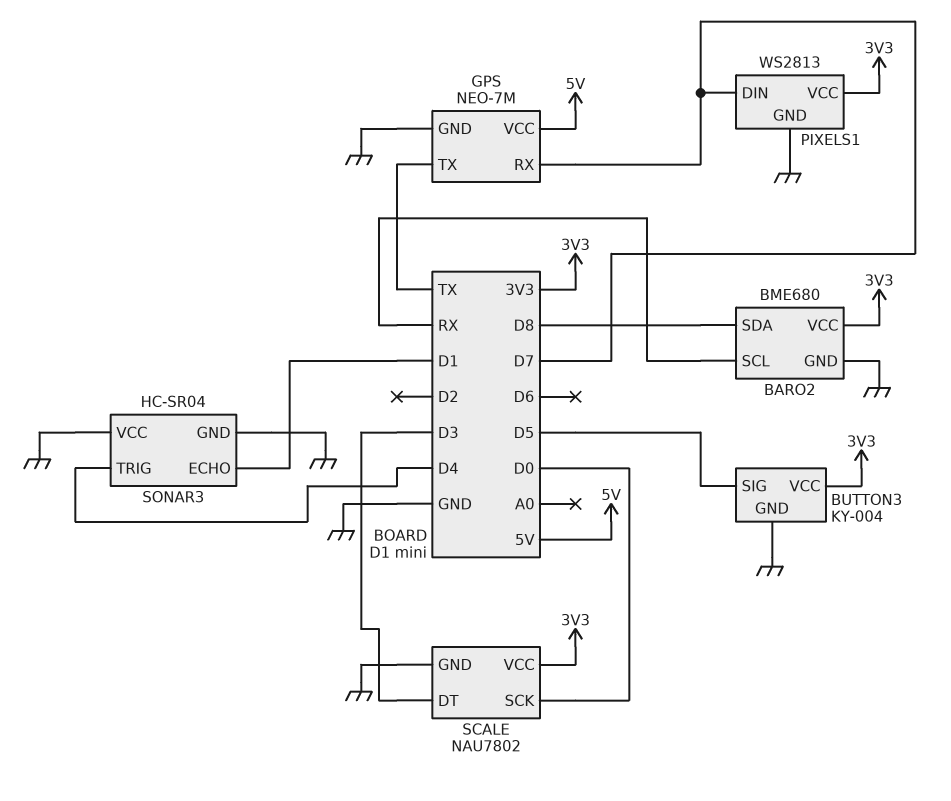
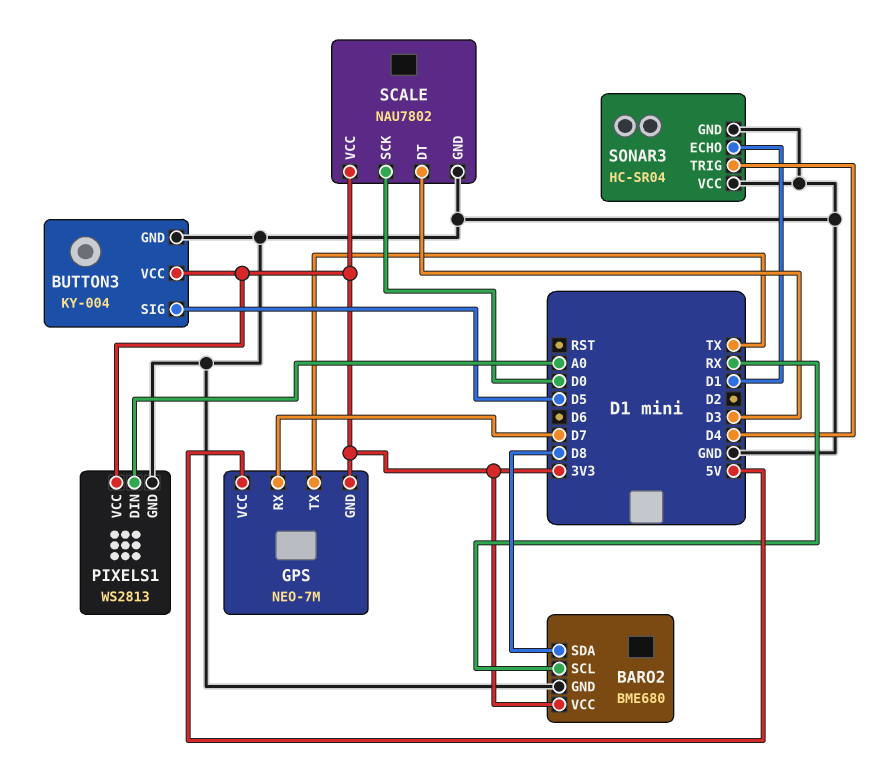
GPS pin GND: GND -> 3V3
PIXELS1 pin DIN: D7 -> A0

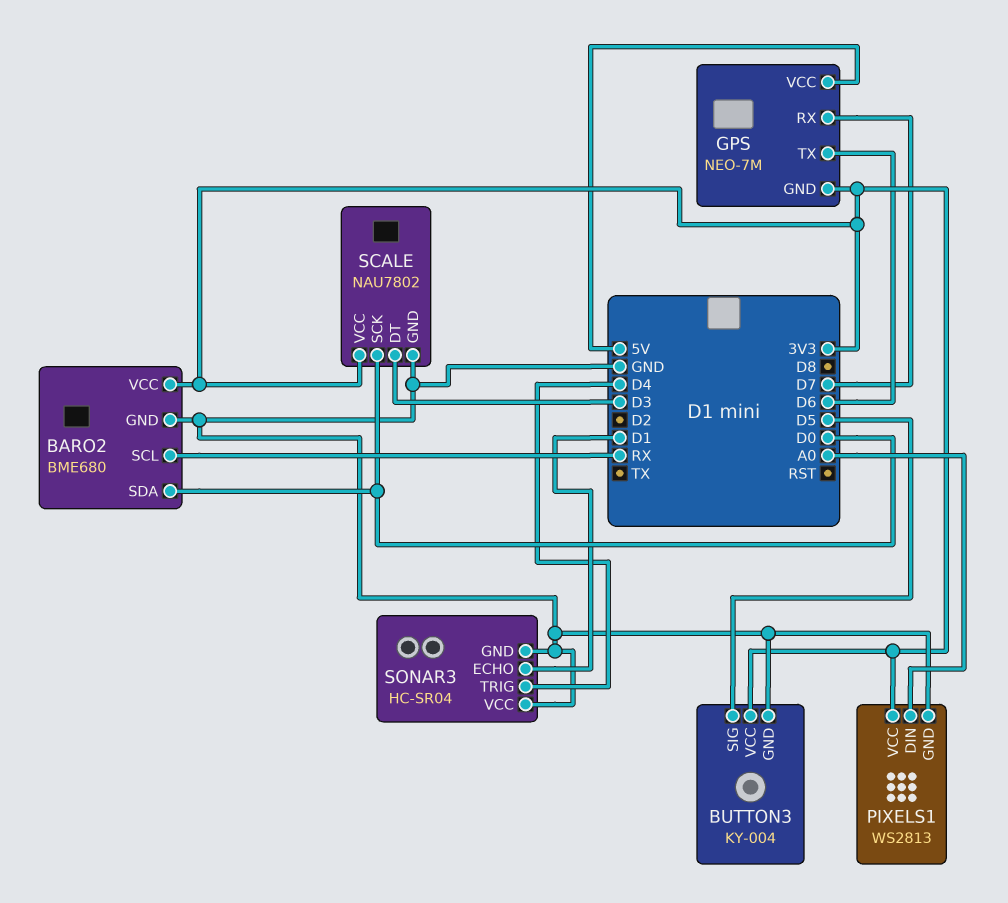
BARO2 pin SDA: D8 -> D0
GPS pin TX: TX -> D6

